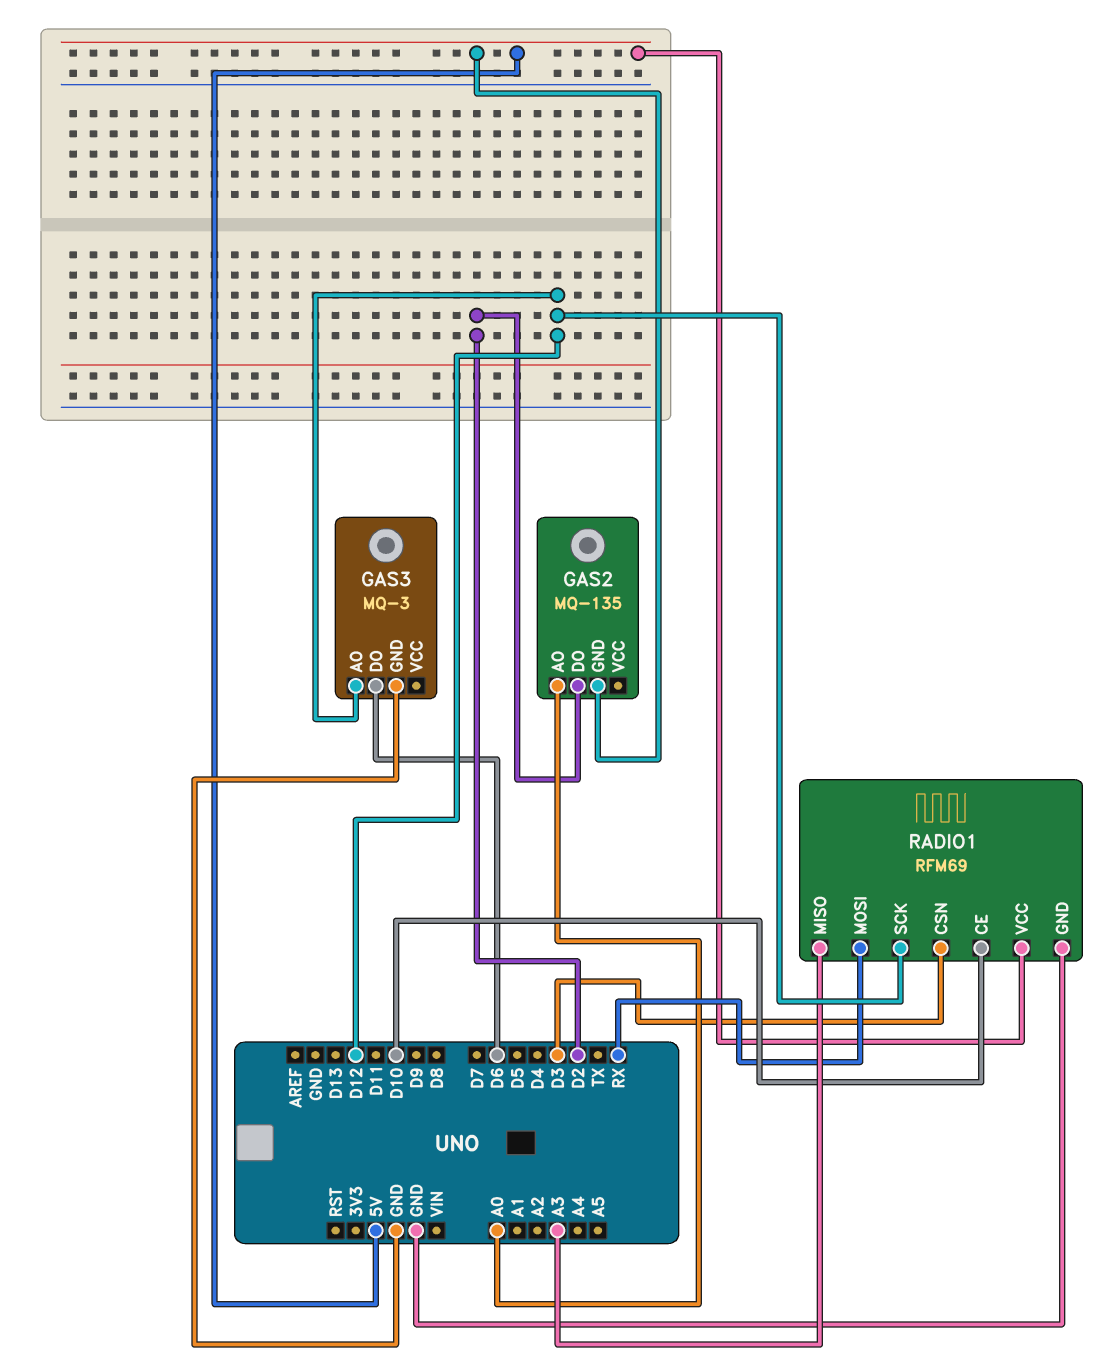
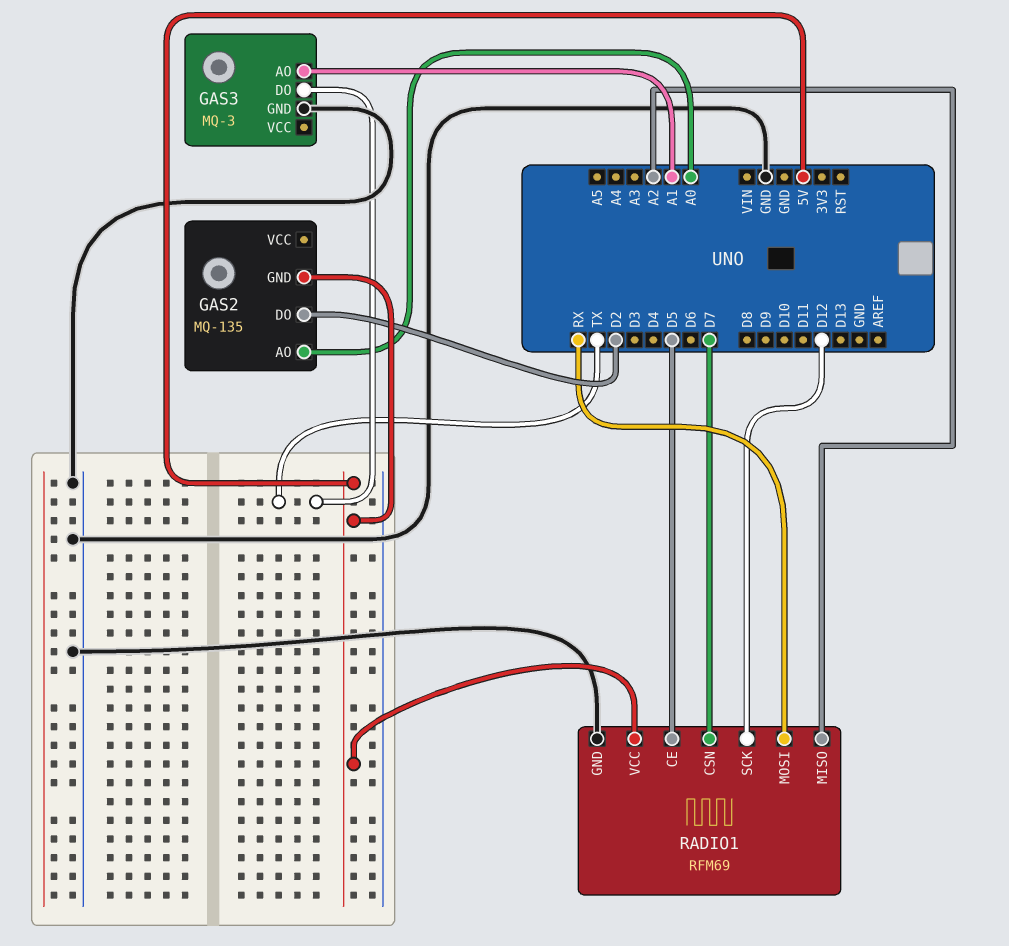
GAS3 pin AO: D12 -> A1
GAS3 pin DO: D6 -> TX
RADIO1 pin CE: D10 -> D5
RADIO1 pin CSN: D3 -> D7
RADIO1 pin MISO: A3 -> A2

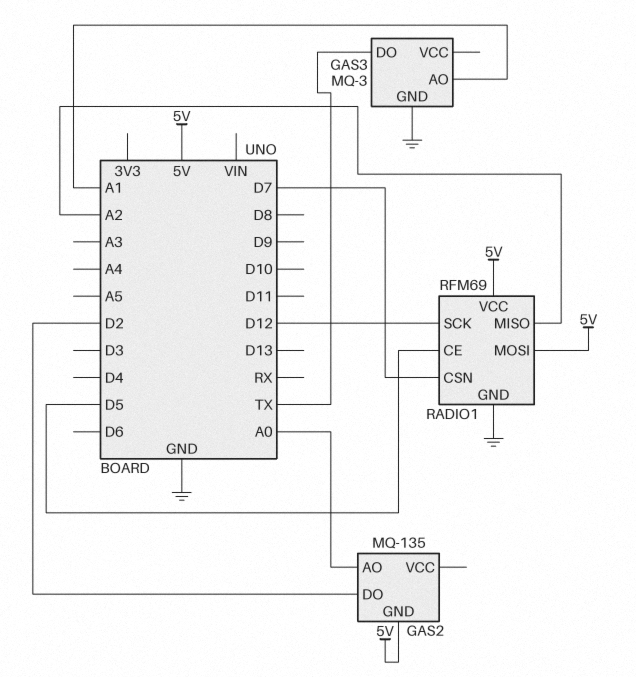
RADIO1 pin MOSI: RX -> 5V

